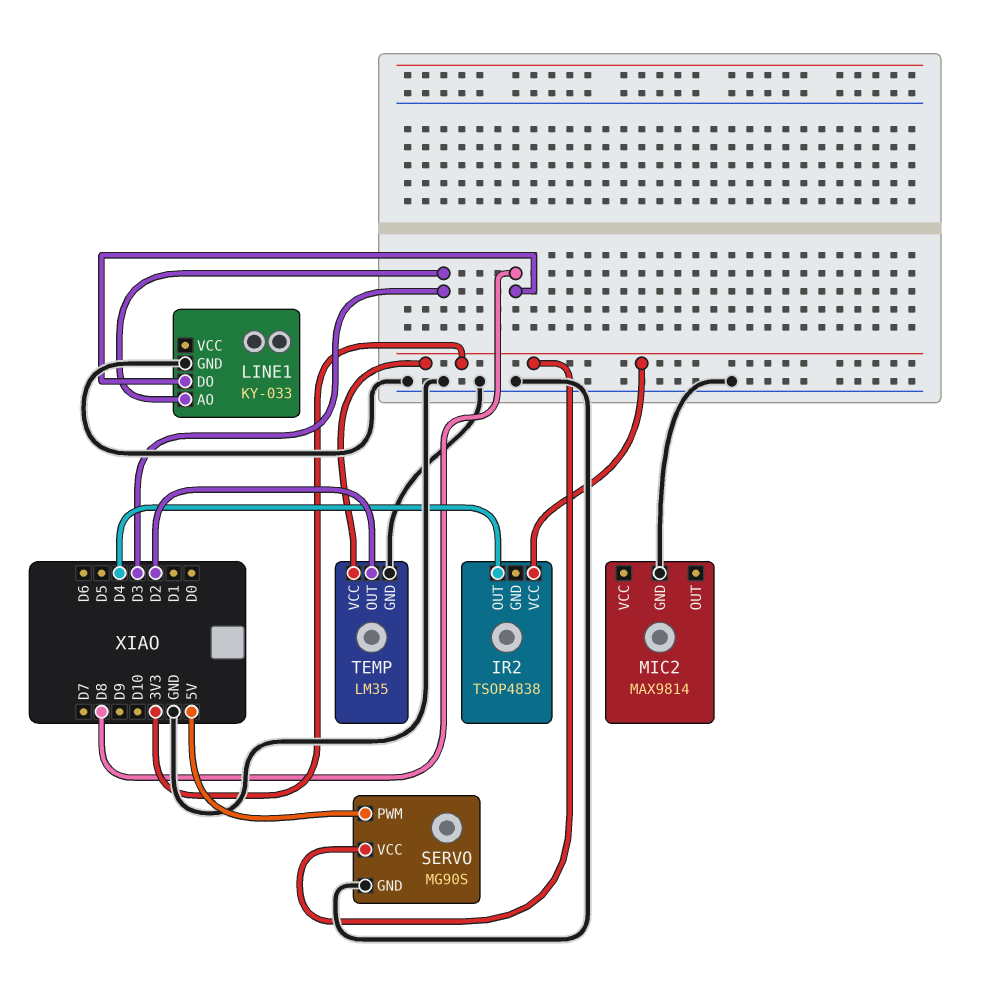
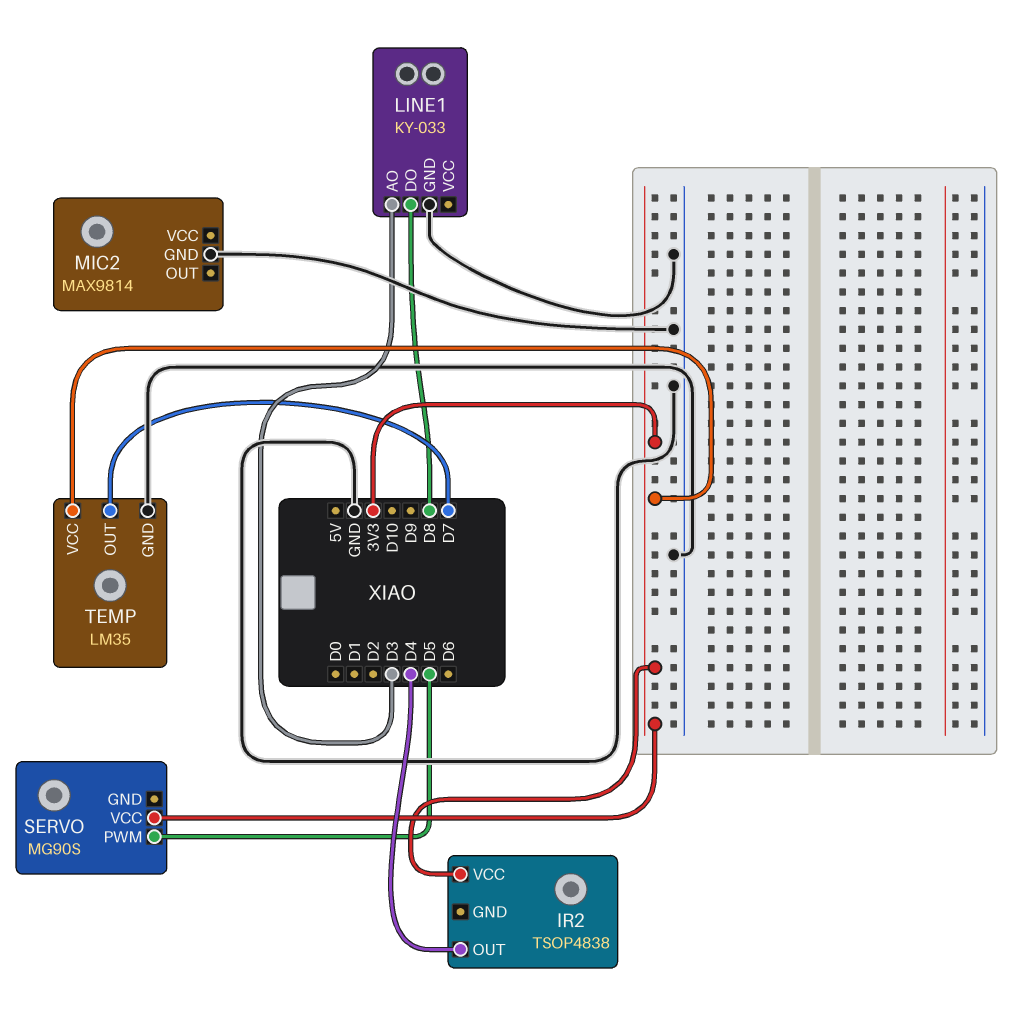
SERVO pin GND: GND -> none
SERVO pin PWM: 5V -> D5
TEMP pin OUT: D2 -> D7

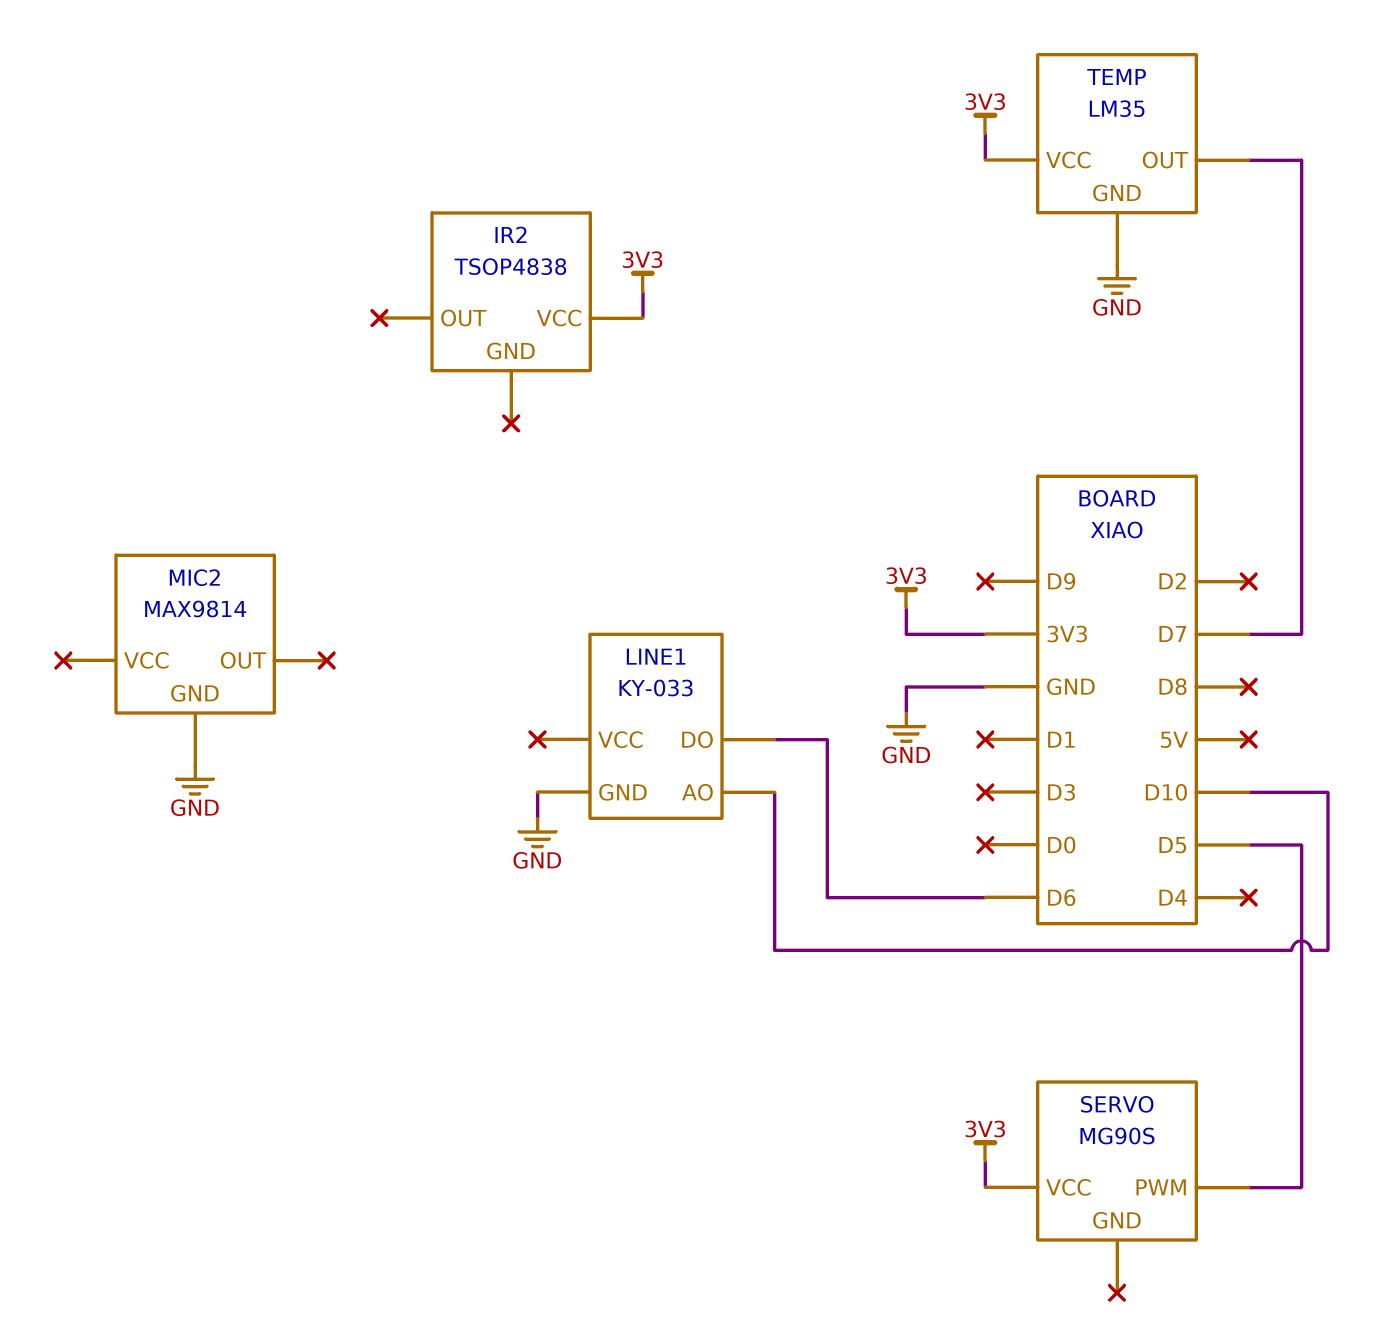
IR2 pin OUT: D4 -> none
LINE1 pin AO: D3 -> D10
LINE1 pin DO: D8 -> D6

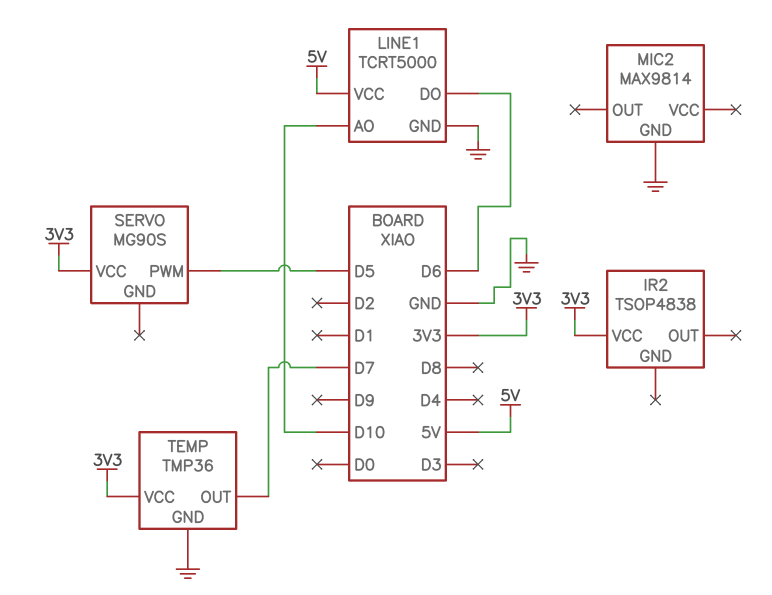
LINE1: KY-033 -> TCRT5000
LINE1 pin VCC: none -> 5V
TEMP: LM35 -> TMP36

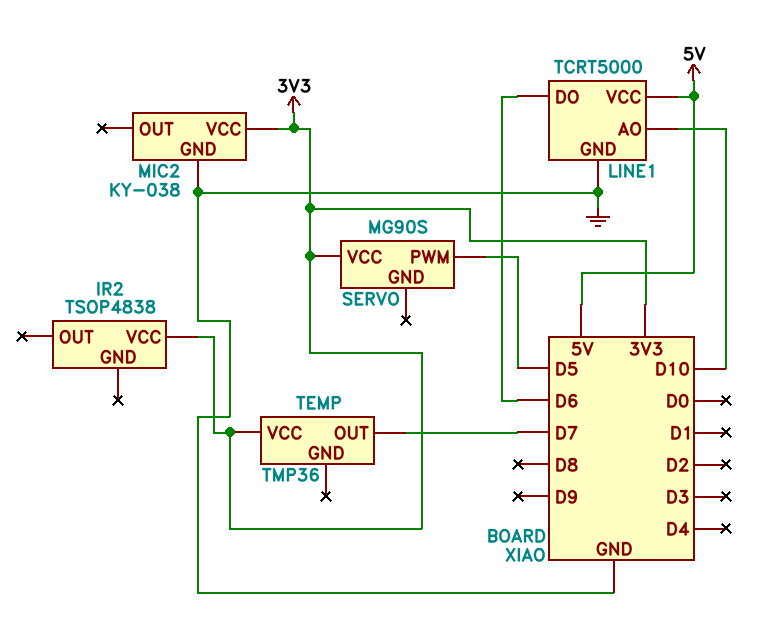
MIC2: MAX9814 -> KY-038
MIC2 pin VCC: none -> 3V3
TEMP pin GND: GND -> none

